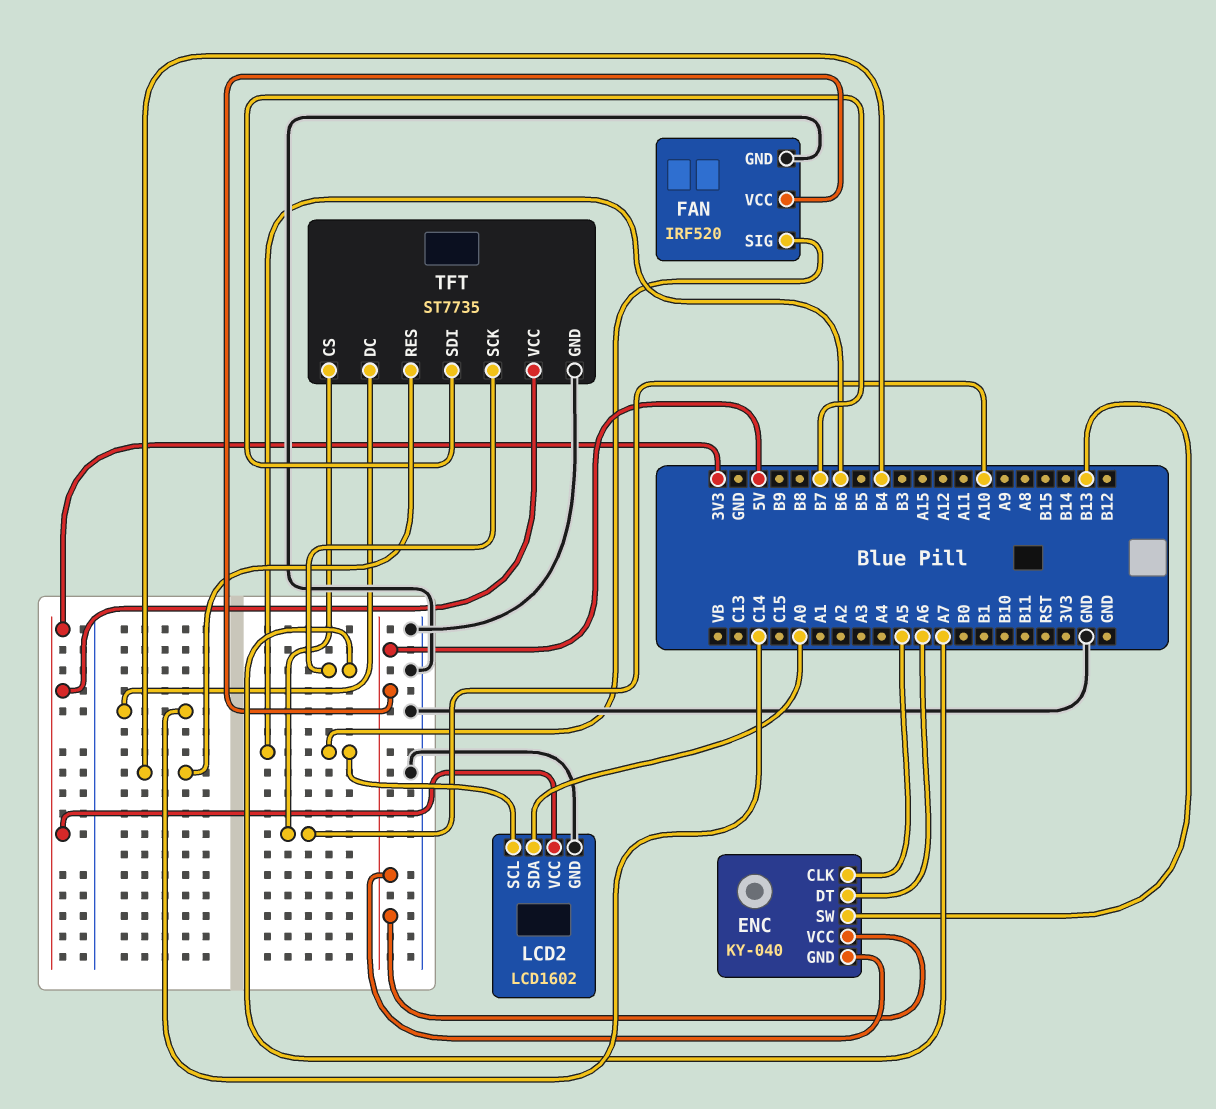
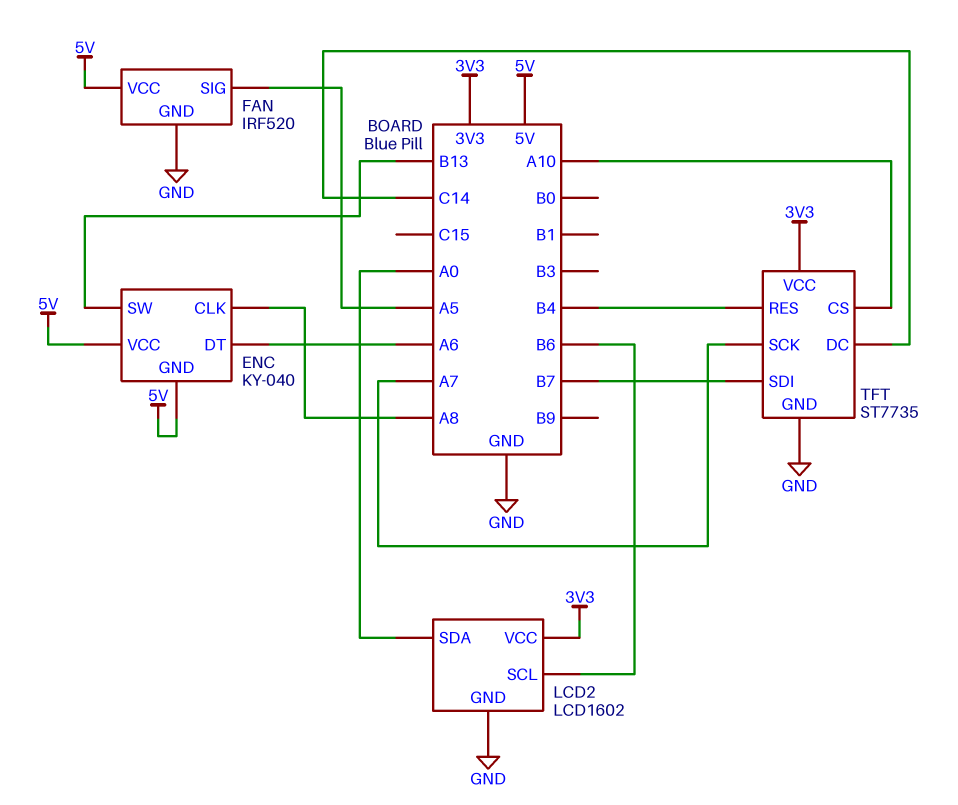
ENC pin CLK: A5 -> A8
FAN pin SIG: B6 -> A5

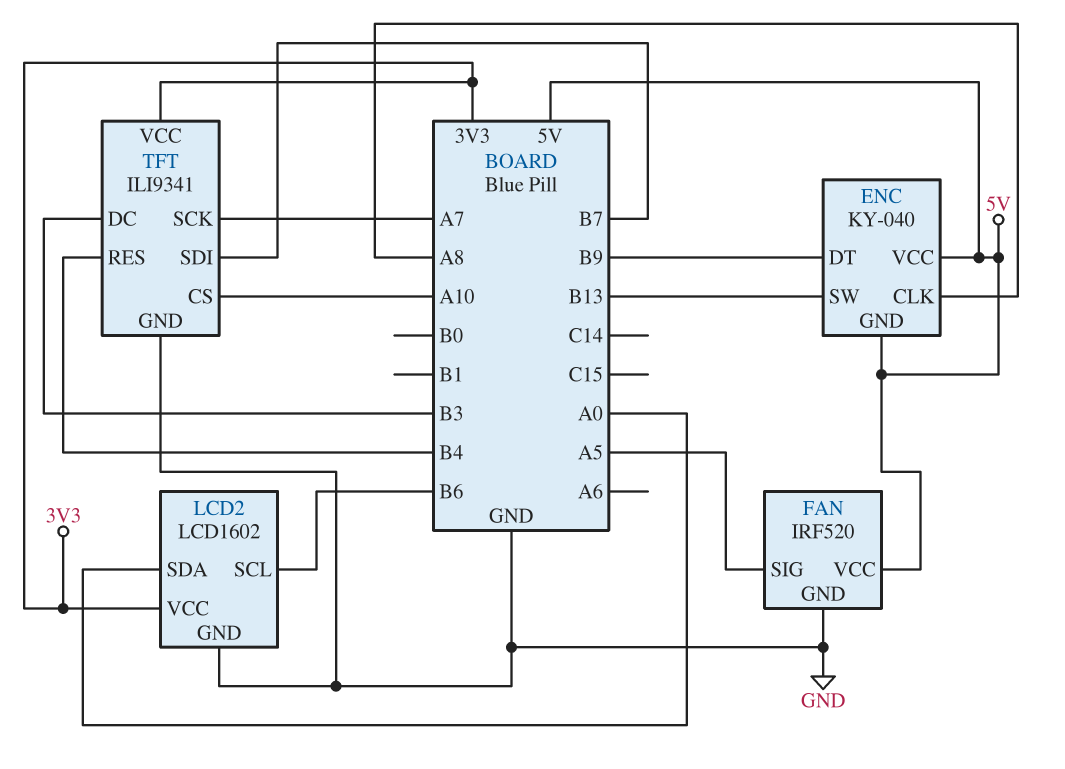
ENC pin DT: A6 -> B9
TFT: ST7735 -> ILI9341
TFT pin DC: C14 -> B3

